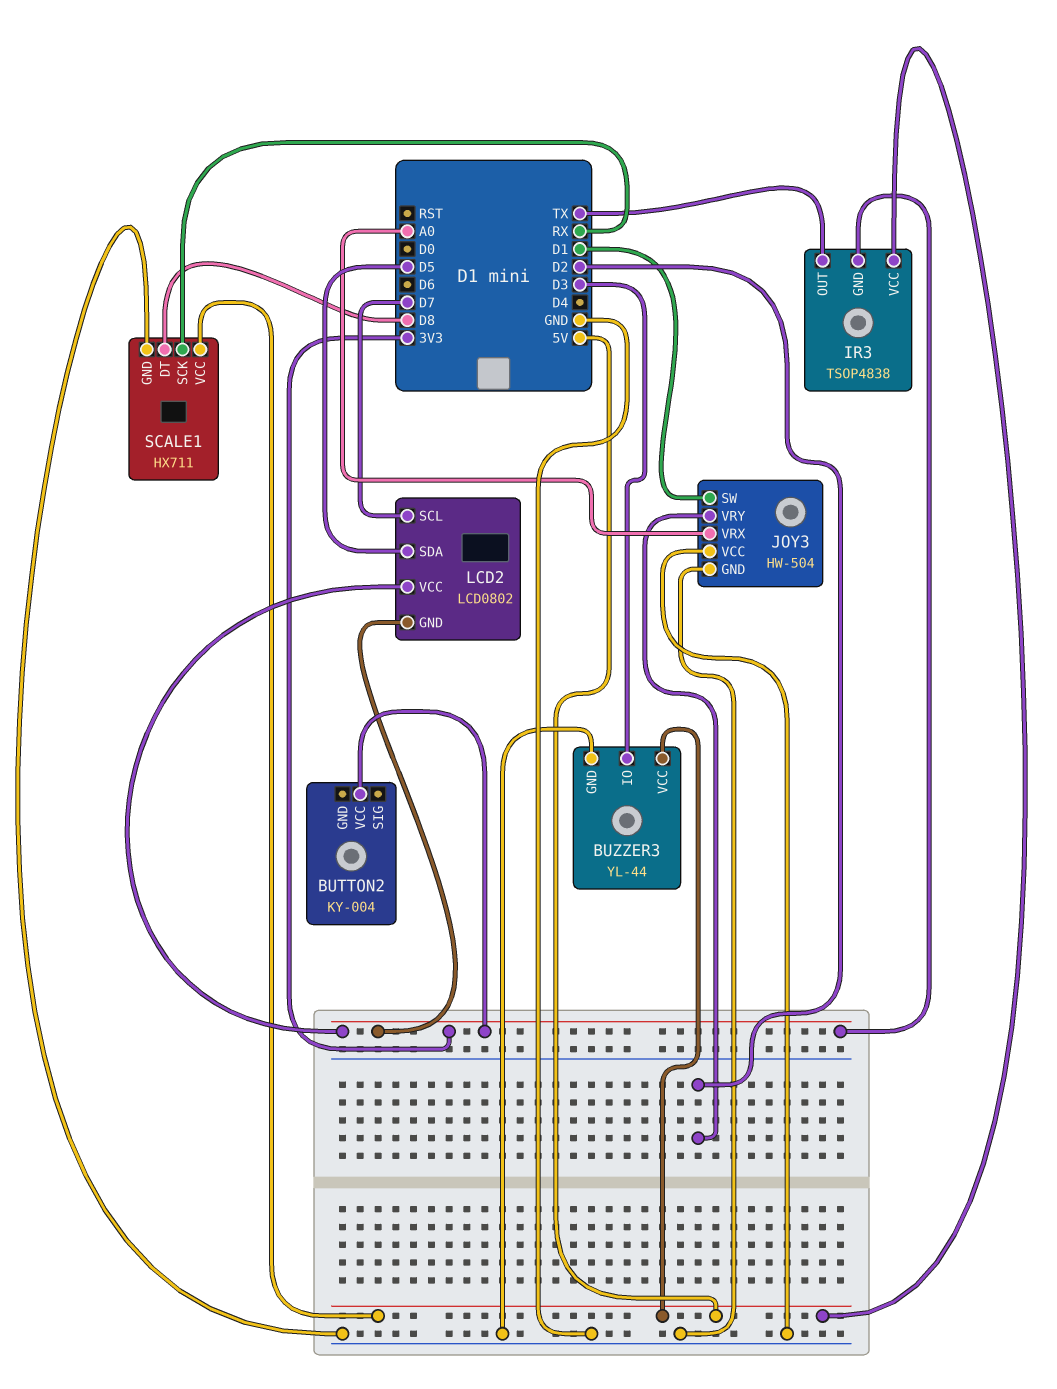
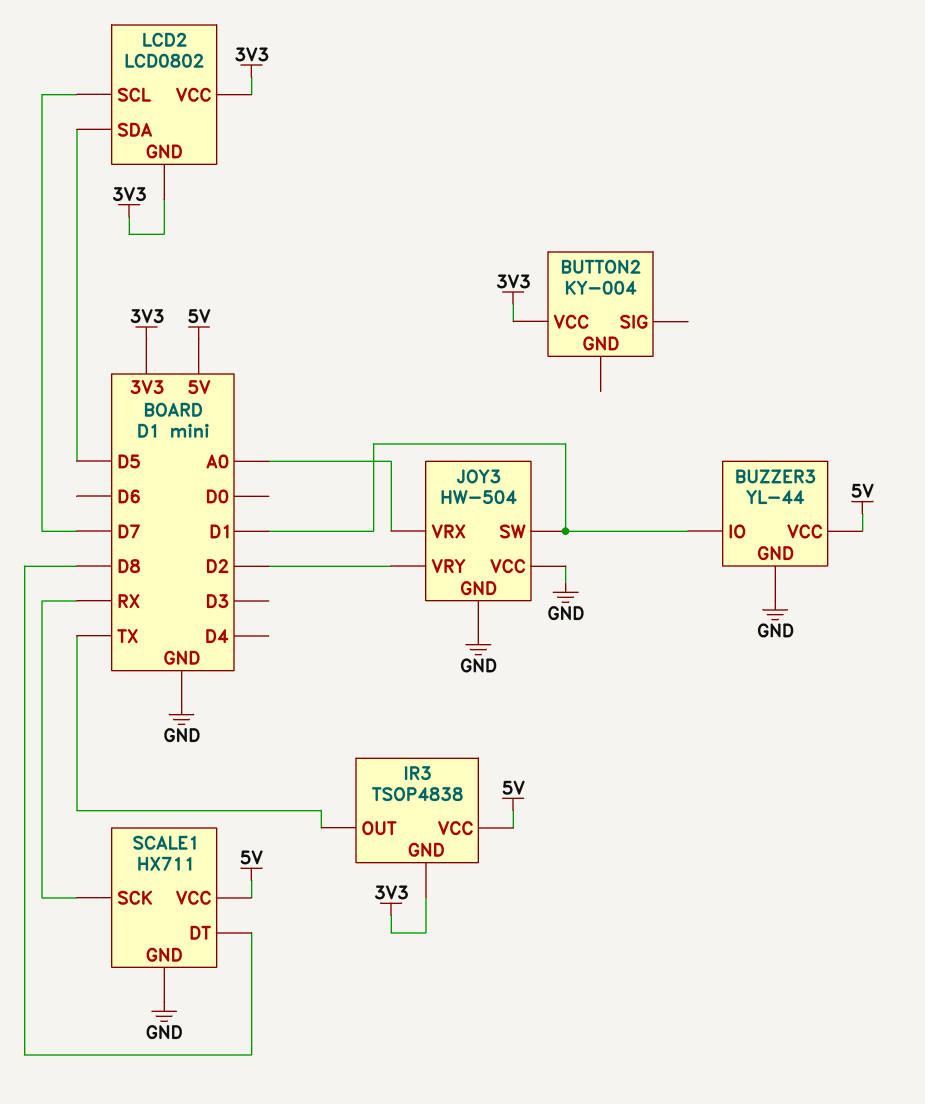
BUZZER3 pin IO: D3 -> D1

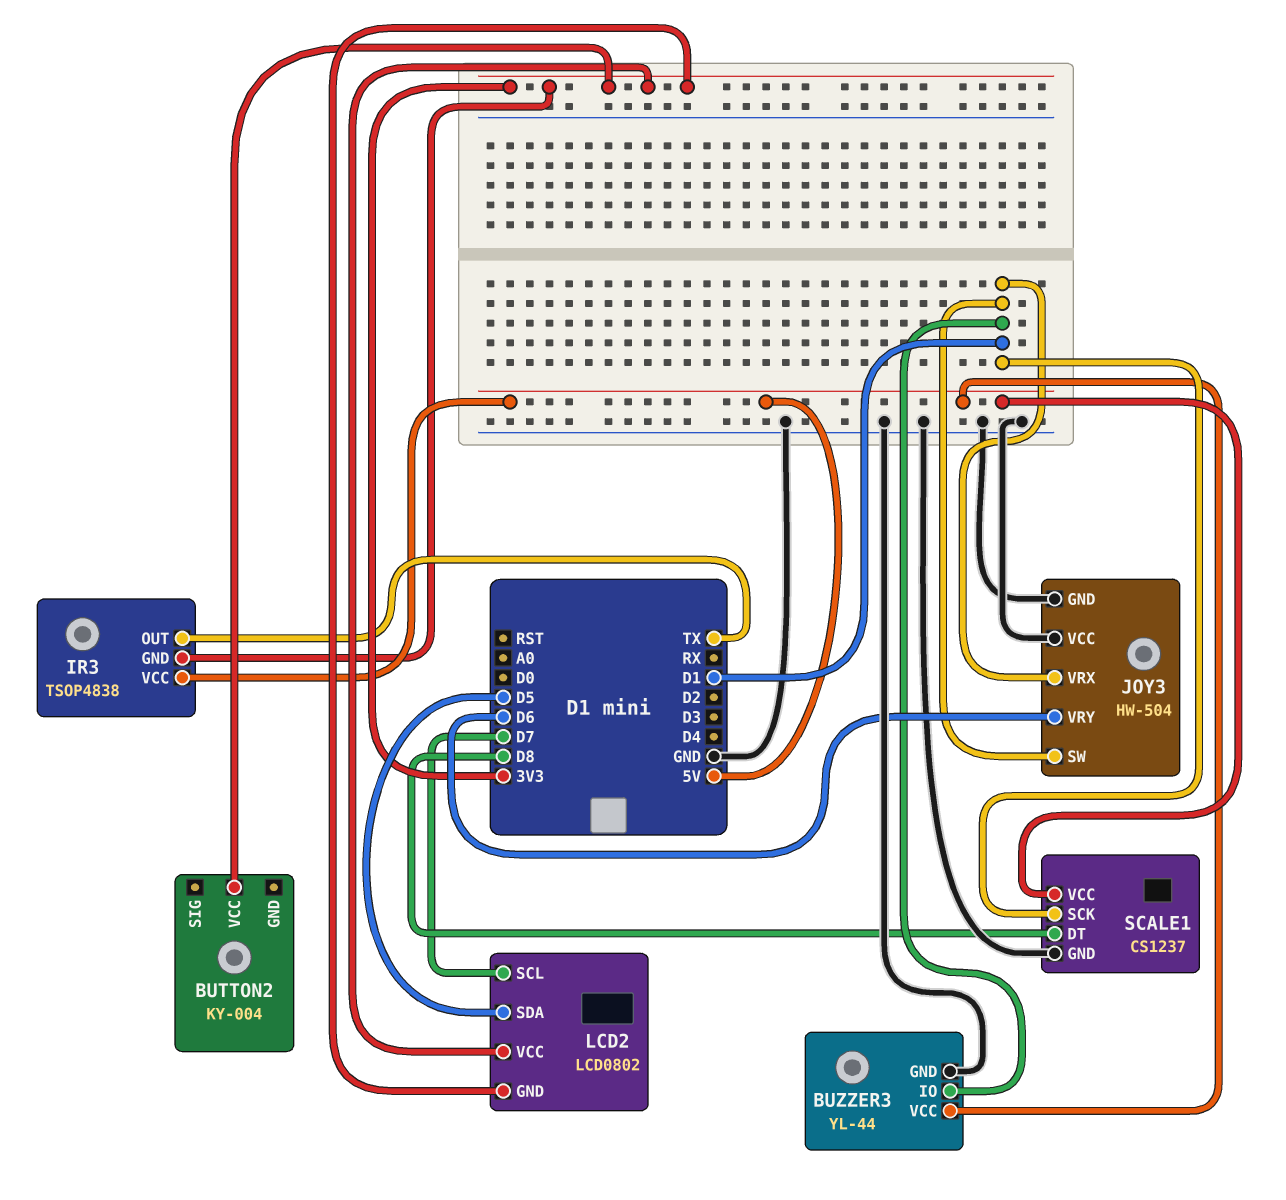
JOY3 pin VRX: A0 -> D1
JOY3 pin VRY: D2 -> D6
SCALE1: HX711 -> CS1237
SCALE1 pin SCK: RX -> D1

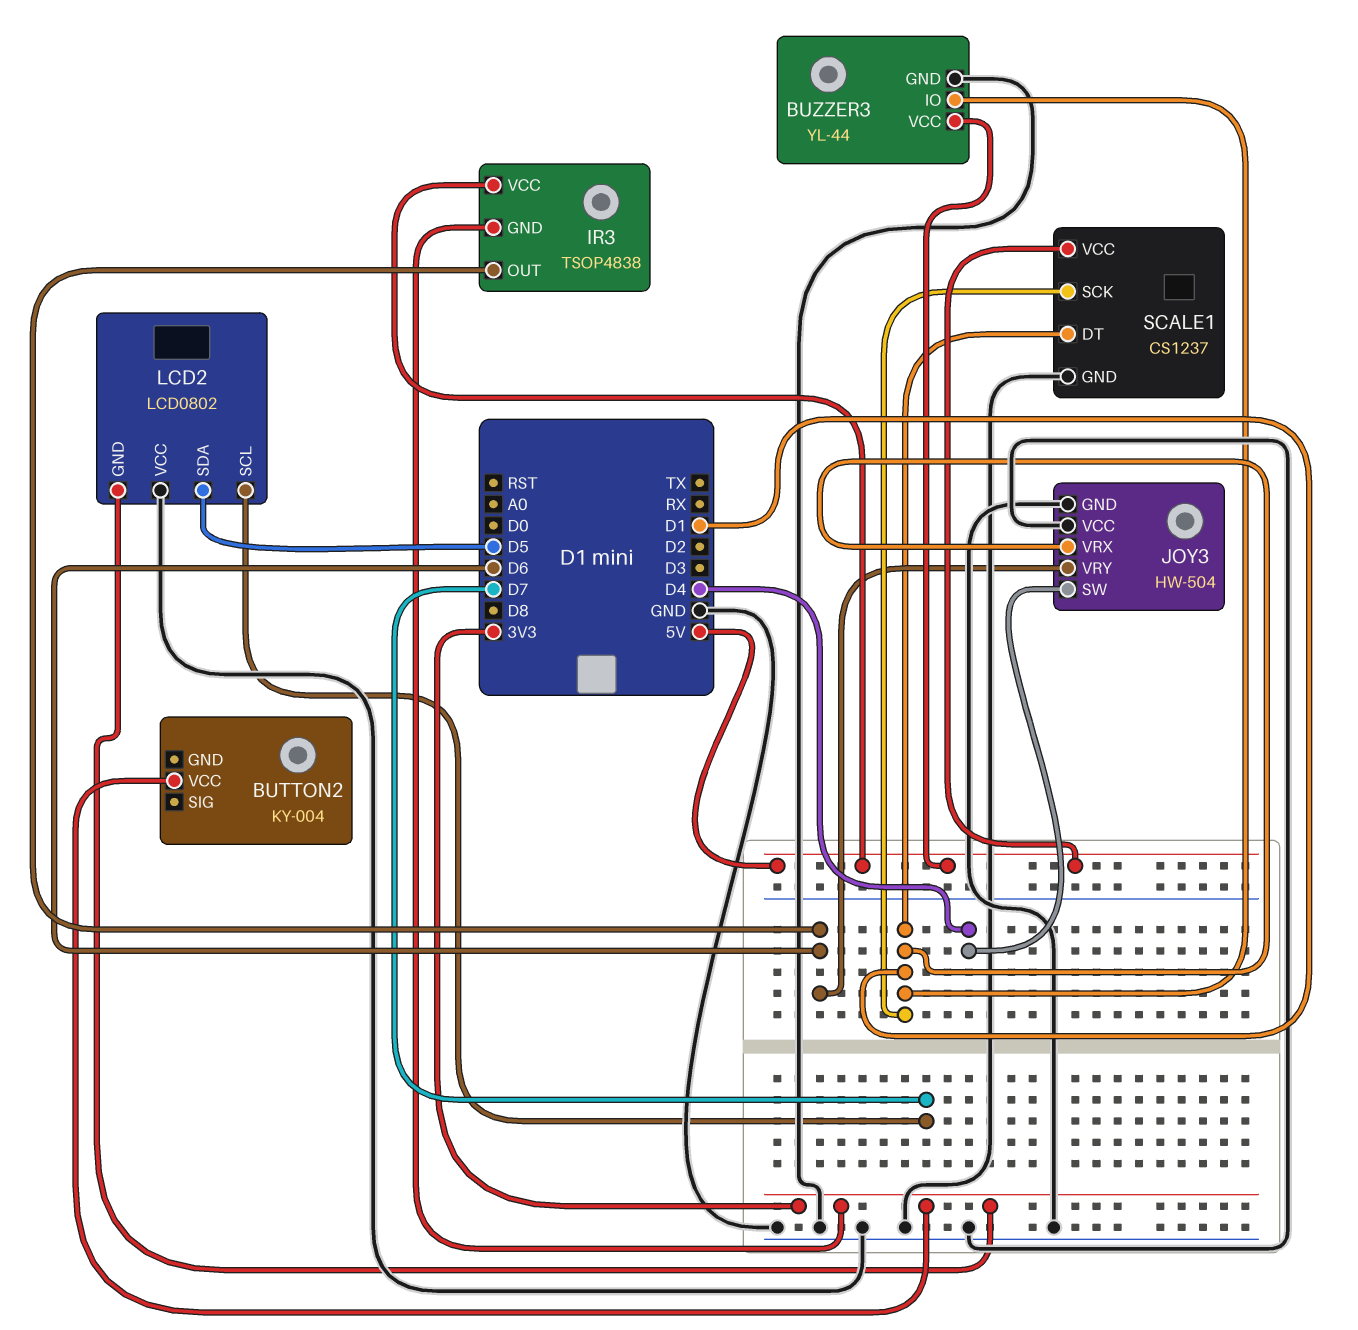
IR3 pin OUT: TX -> D6
JOY3 pin SW: D1 -> D4
LCD2 pin VCC: 3V3 -> GND
SCALE1 pin DT: D8 -> D1

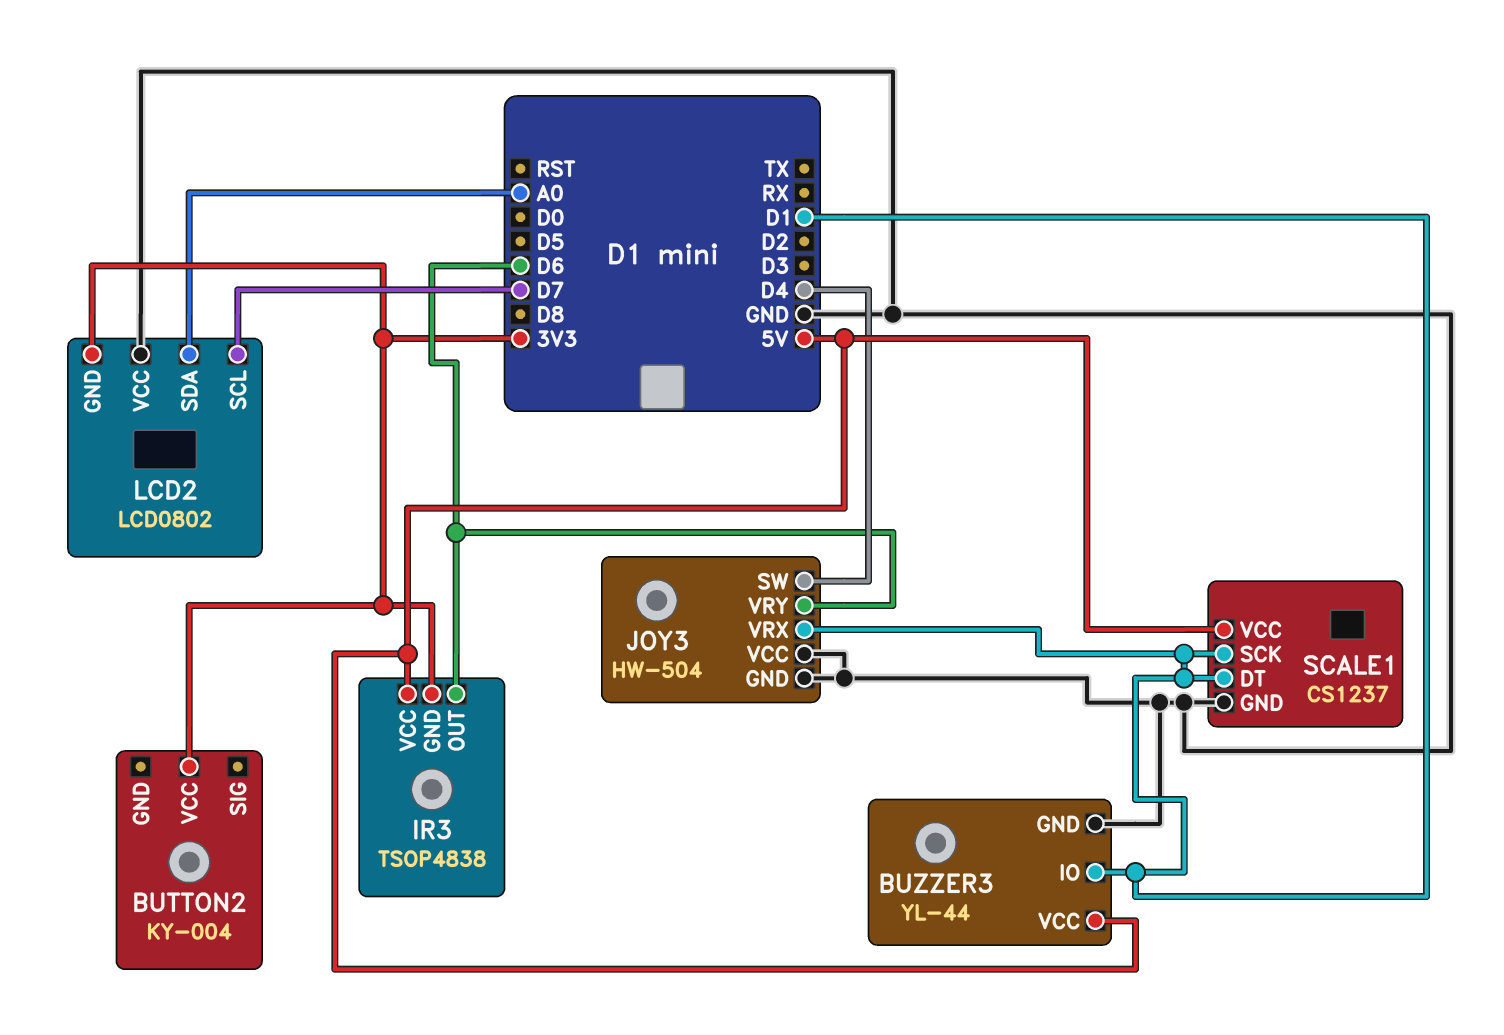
LCD2 pin SDA: D5 -> A0

